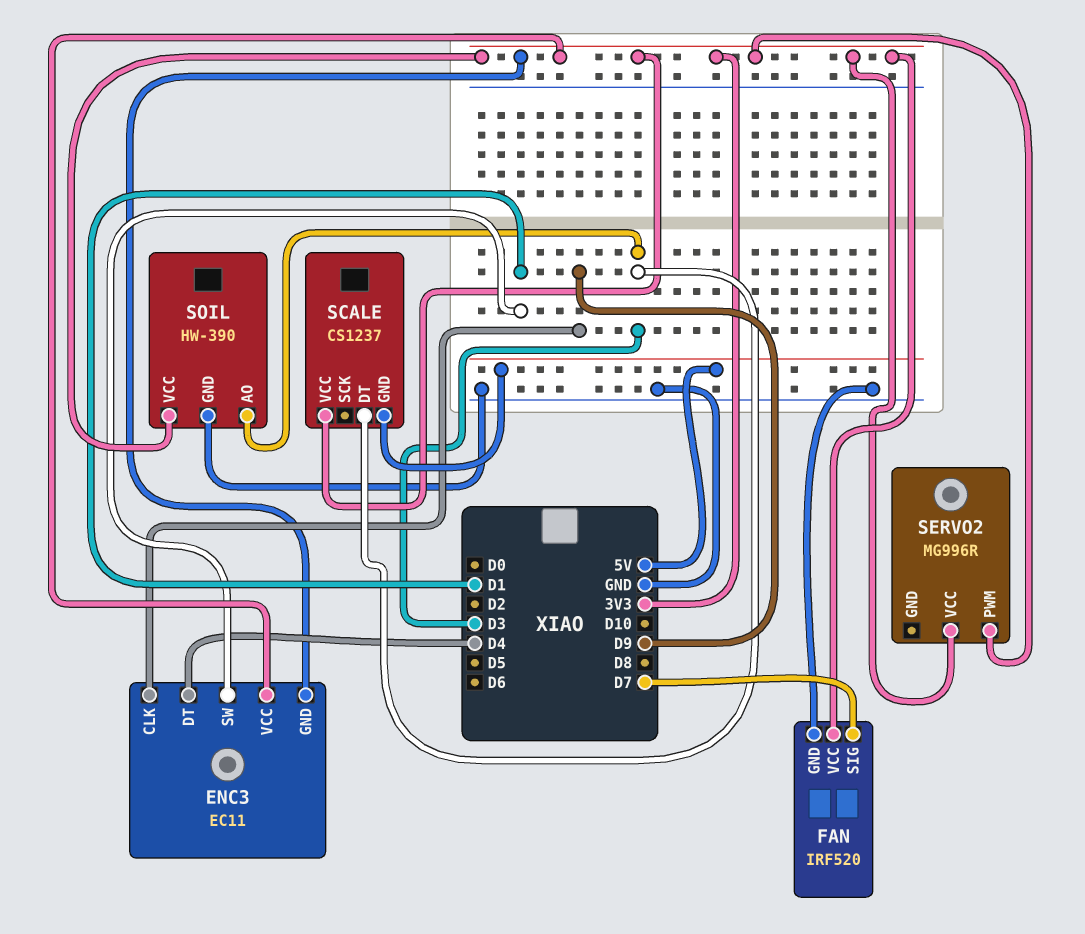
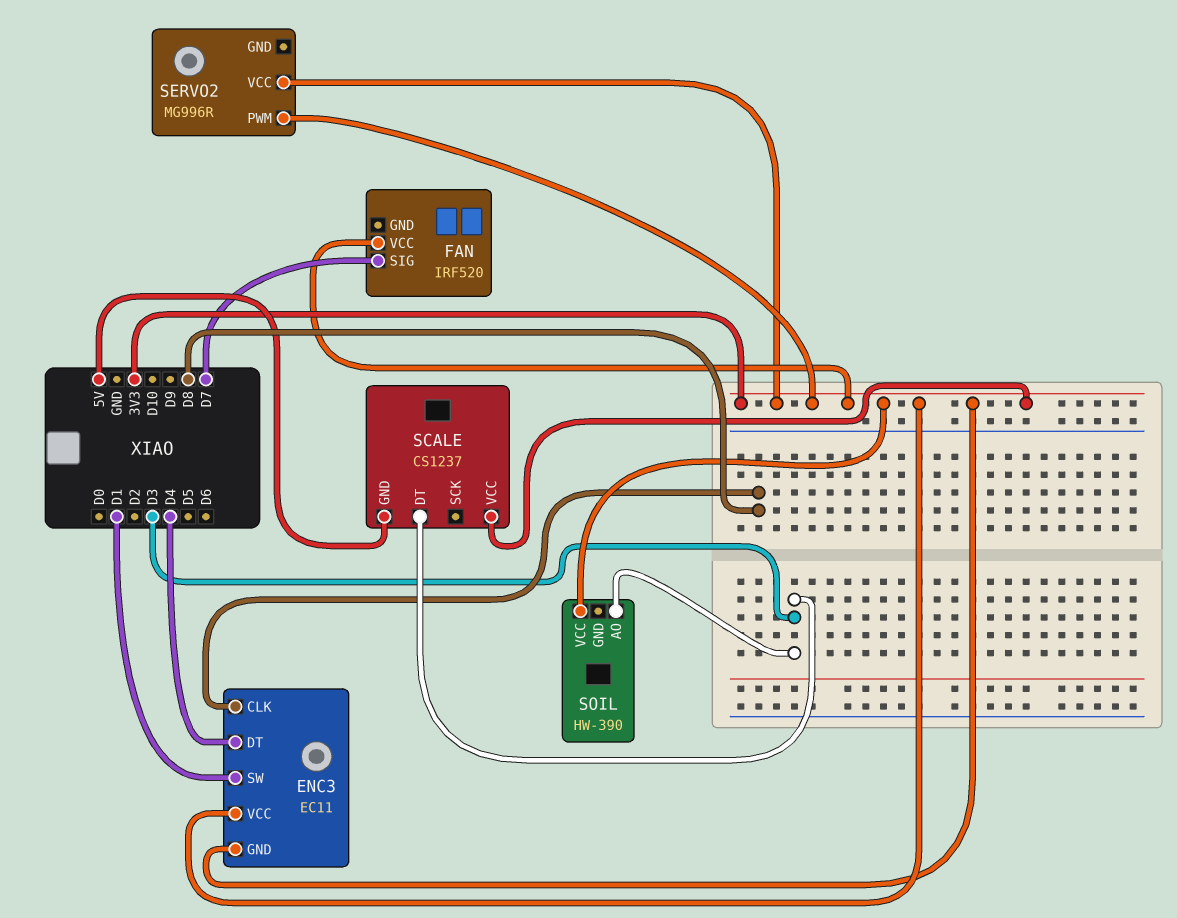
ENC3 pin CLK: D9 -> D8
FAN pin GND: GND -> none
SOIL pin GND: GND -> none

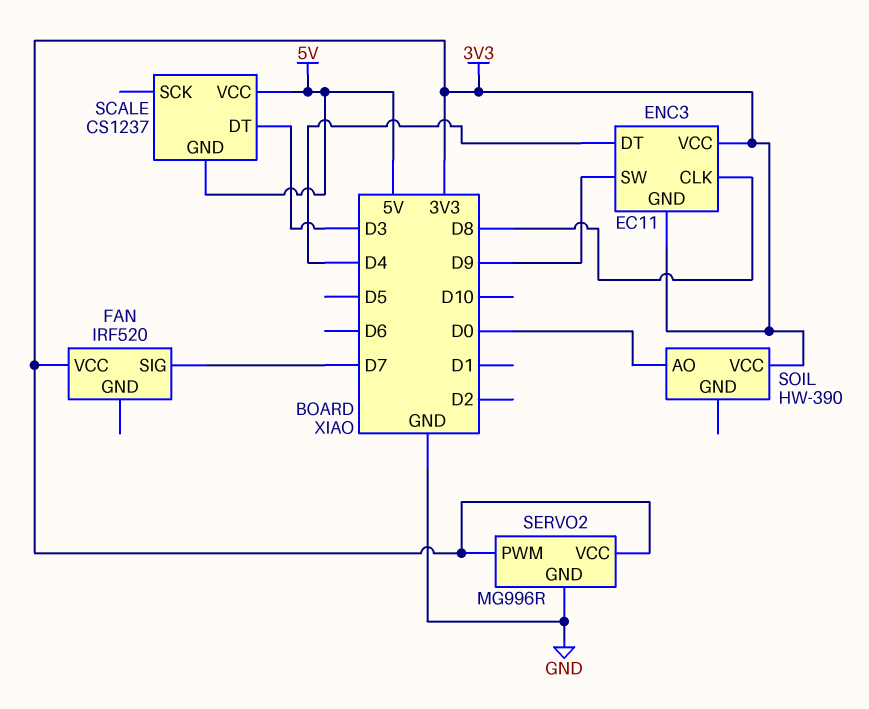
ENC3 pin SW: D1 -> D9
SCALE pin VCC: 3V3 -> 5V
SERVO2 pin GND: none -> GND
SOIL pin AO: D3 -> D0

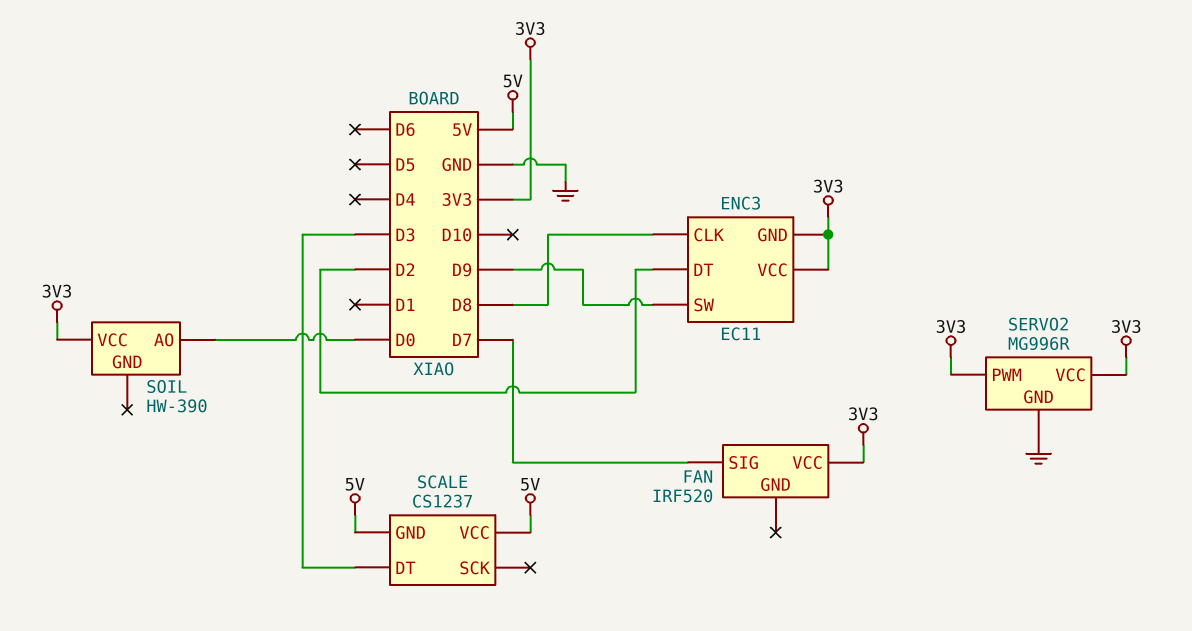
ENC3 pin DT: D4 -> D2

